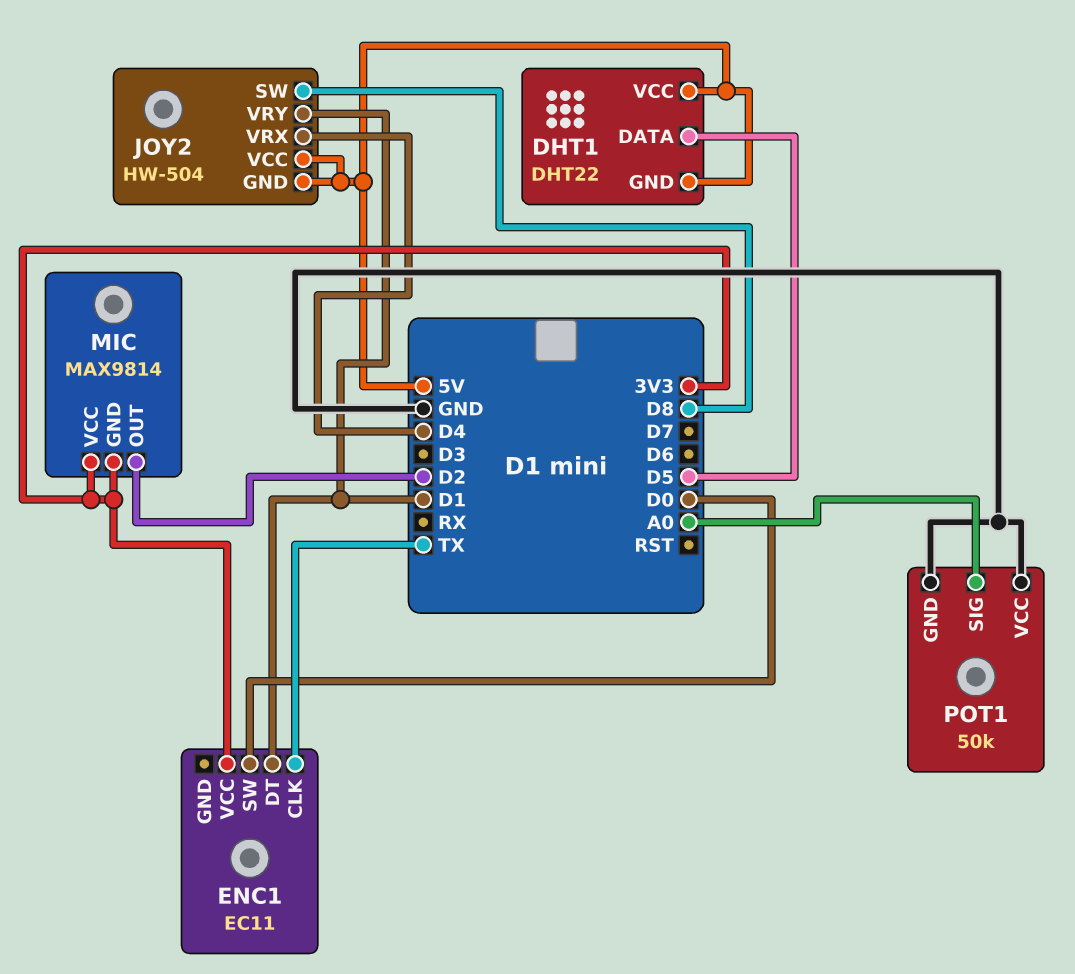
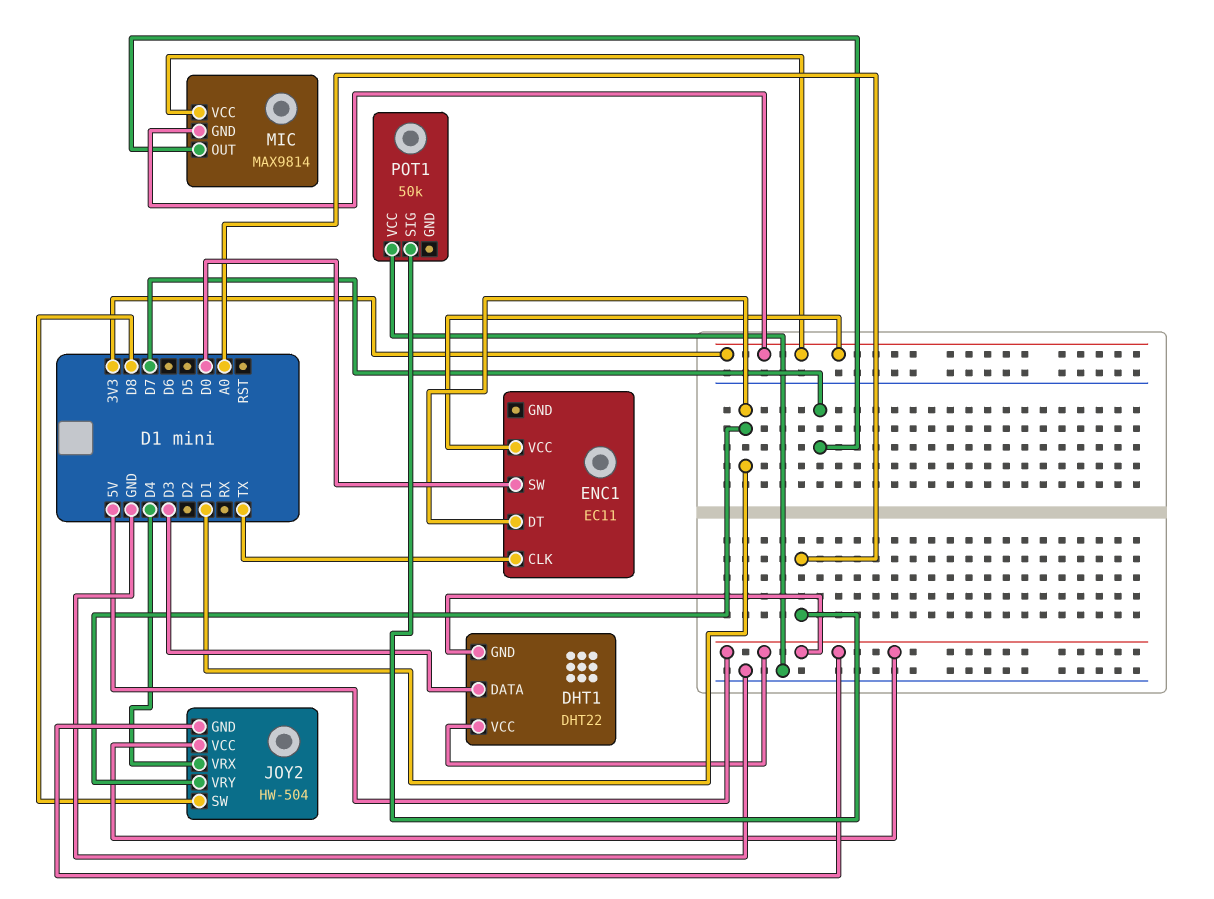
DHT1 pin DATA: D5 -> D3
MIC pin OUT: D2 -> D7
POT1 pin GND: GND -> none

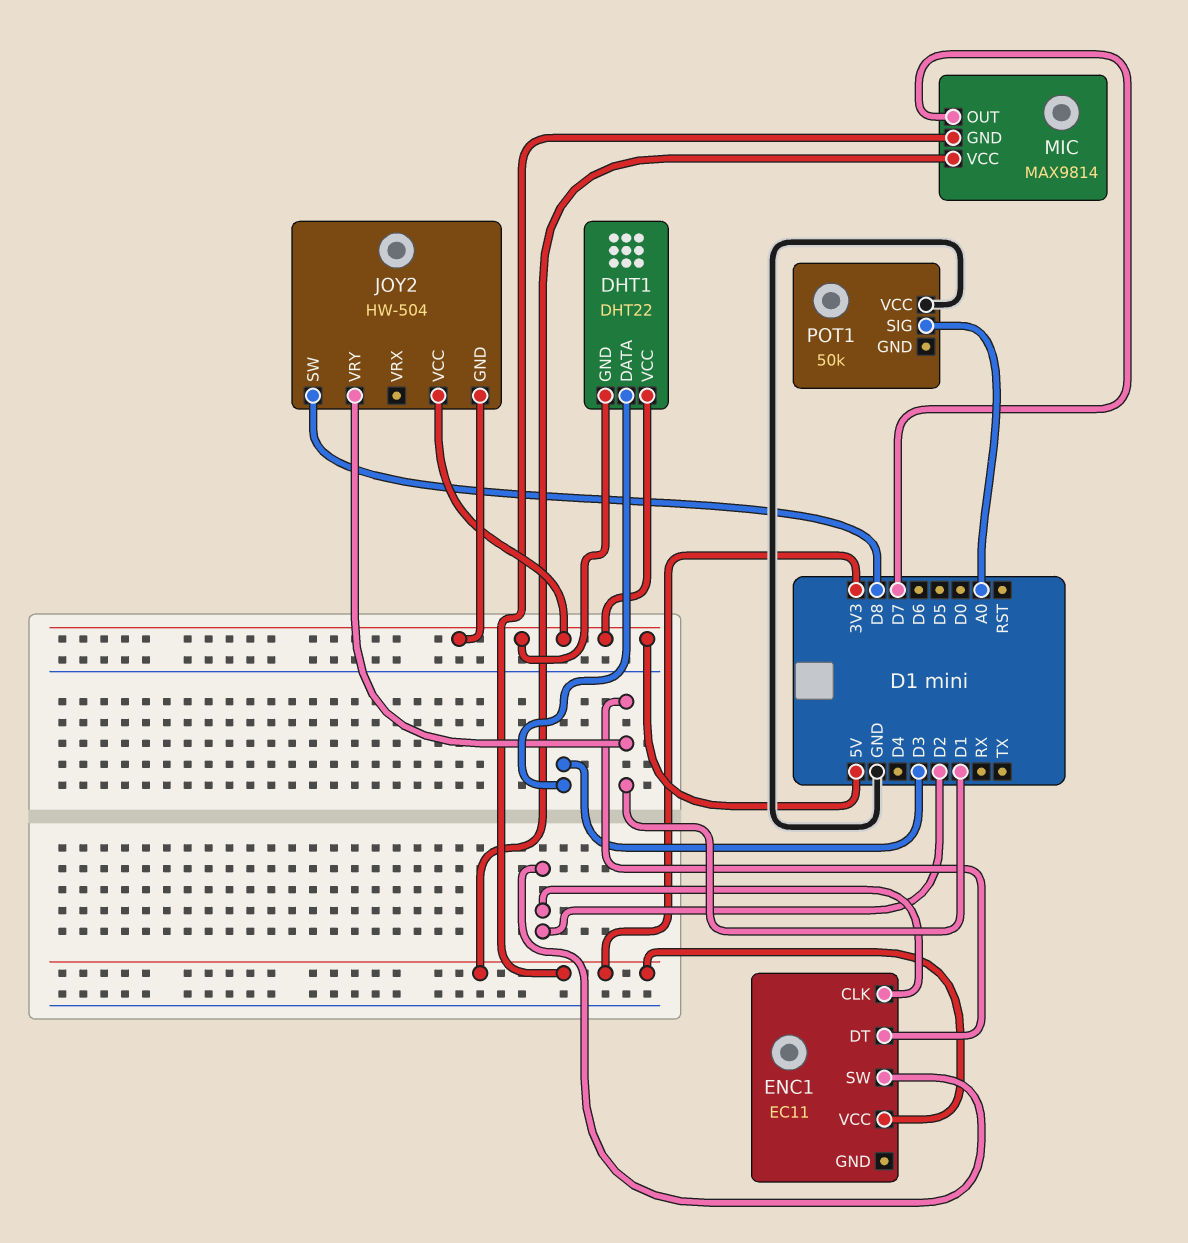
ENC1 pin CLK: TX -> D2
ENC1 pin SW: D0 -> D2
JOY2 pin VRX: D4 -> none

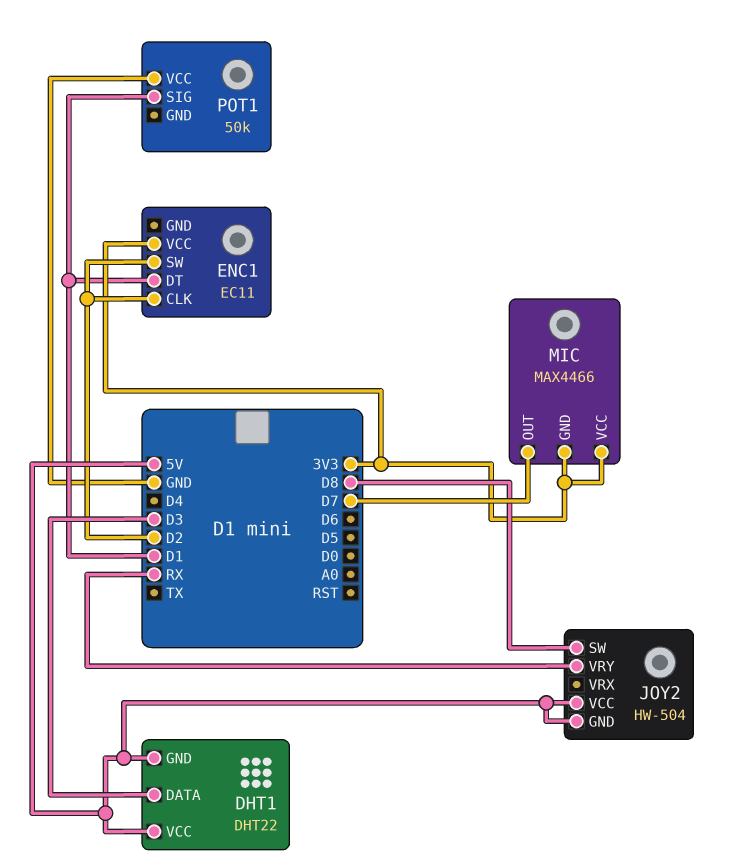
JOY2 pin VRY: D1 -> RX
MIC: MAX9814 -> MAX4466
POT1 pin SIG: A0 -> D1

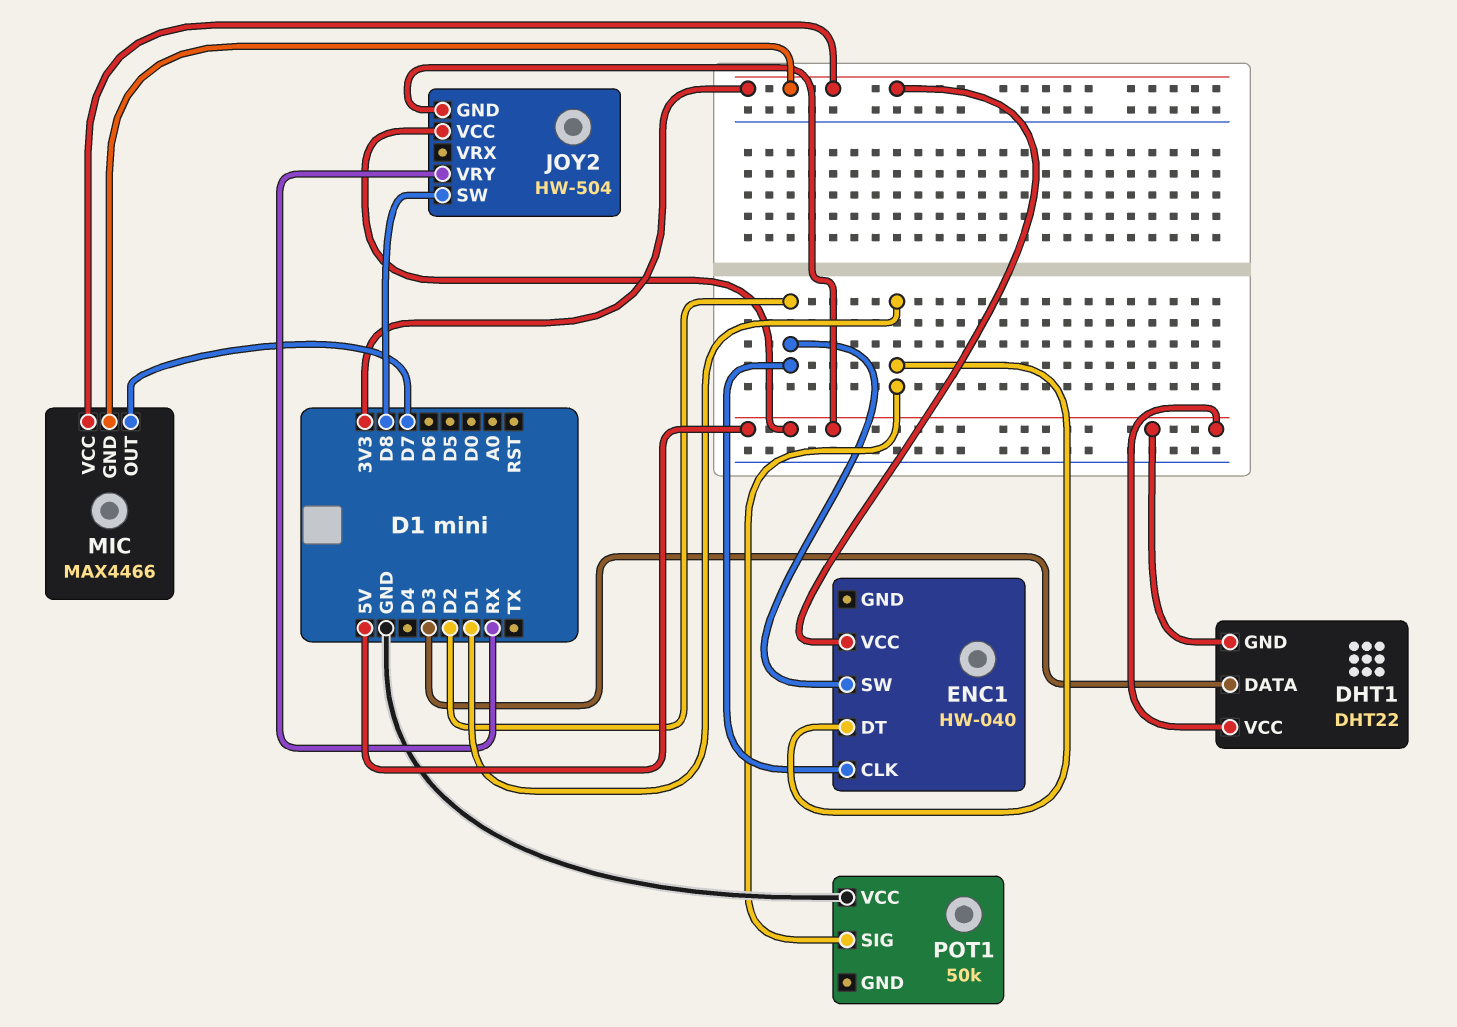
ENC1: EC11 -> HW-040

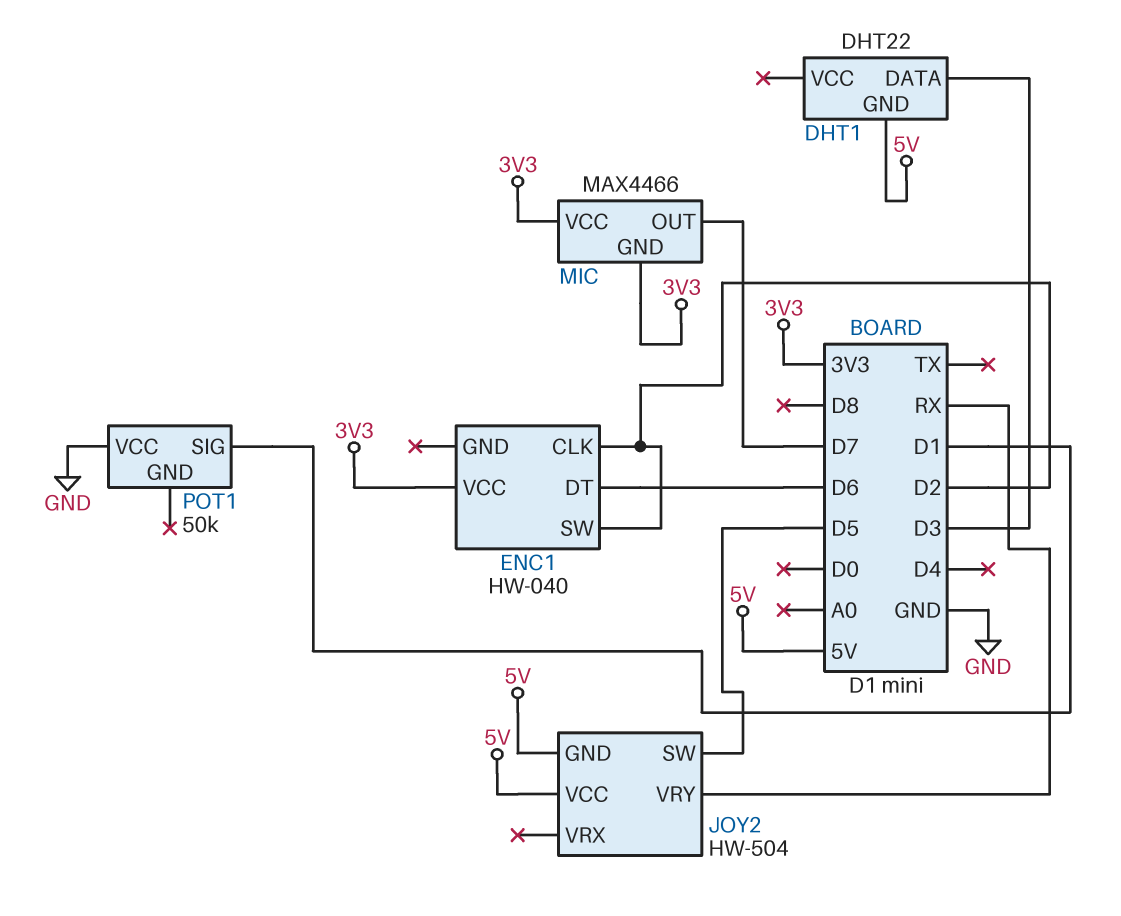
DHT1 pin VCC: 5V -> none
ENC1 pin DT: D1 -> D6
JOY2 pin SW: D8 -> D5

